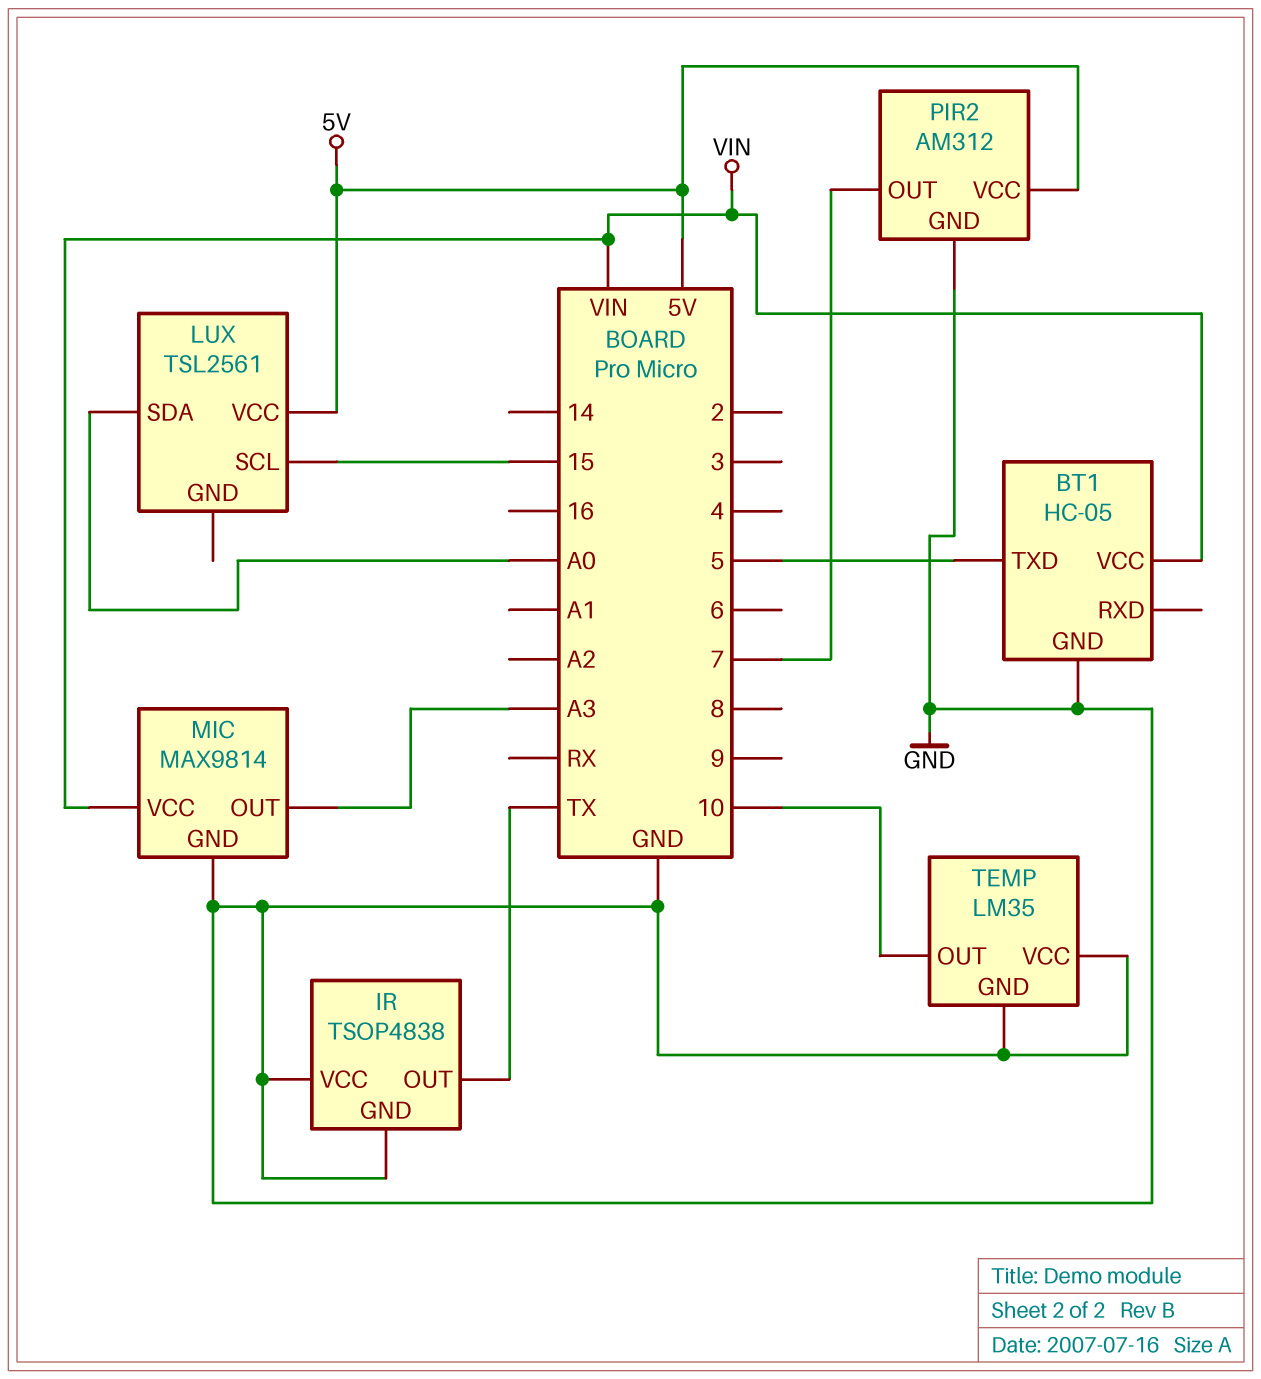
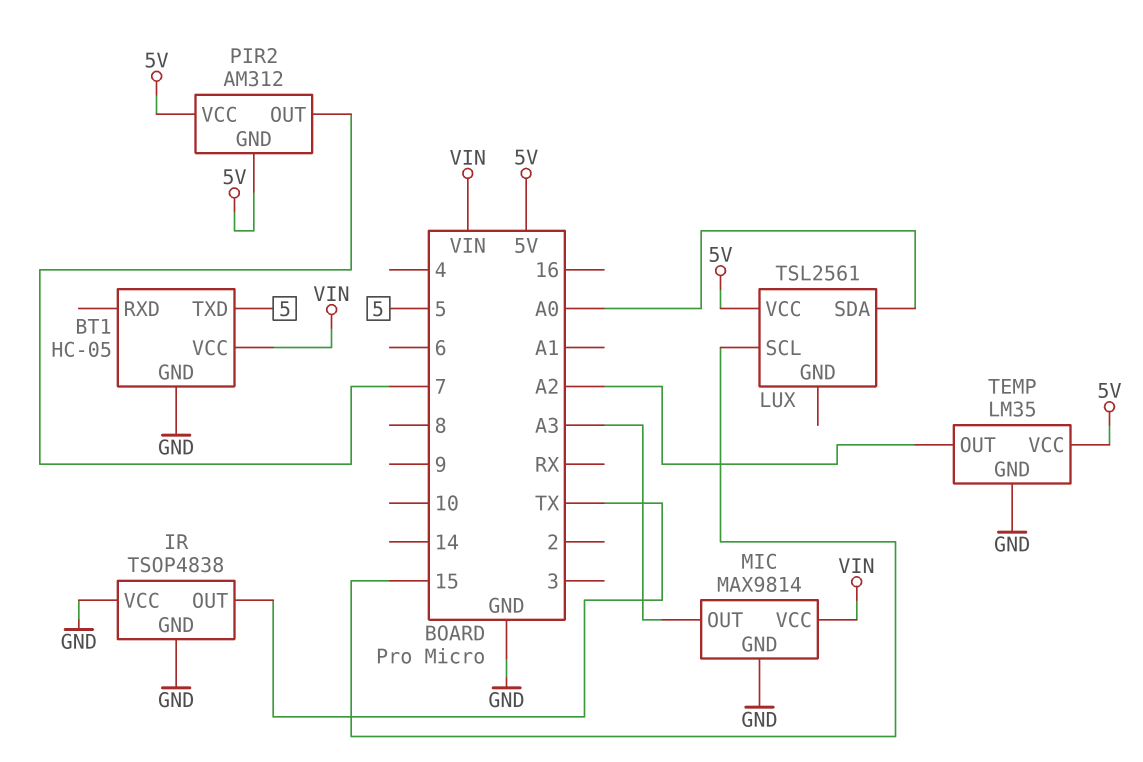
PIR2 pin GND: GND -> 5V
TEMP pin OUT: 10 -> A2
TEMP pin VCC: GND -> 5V

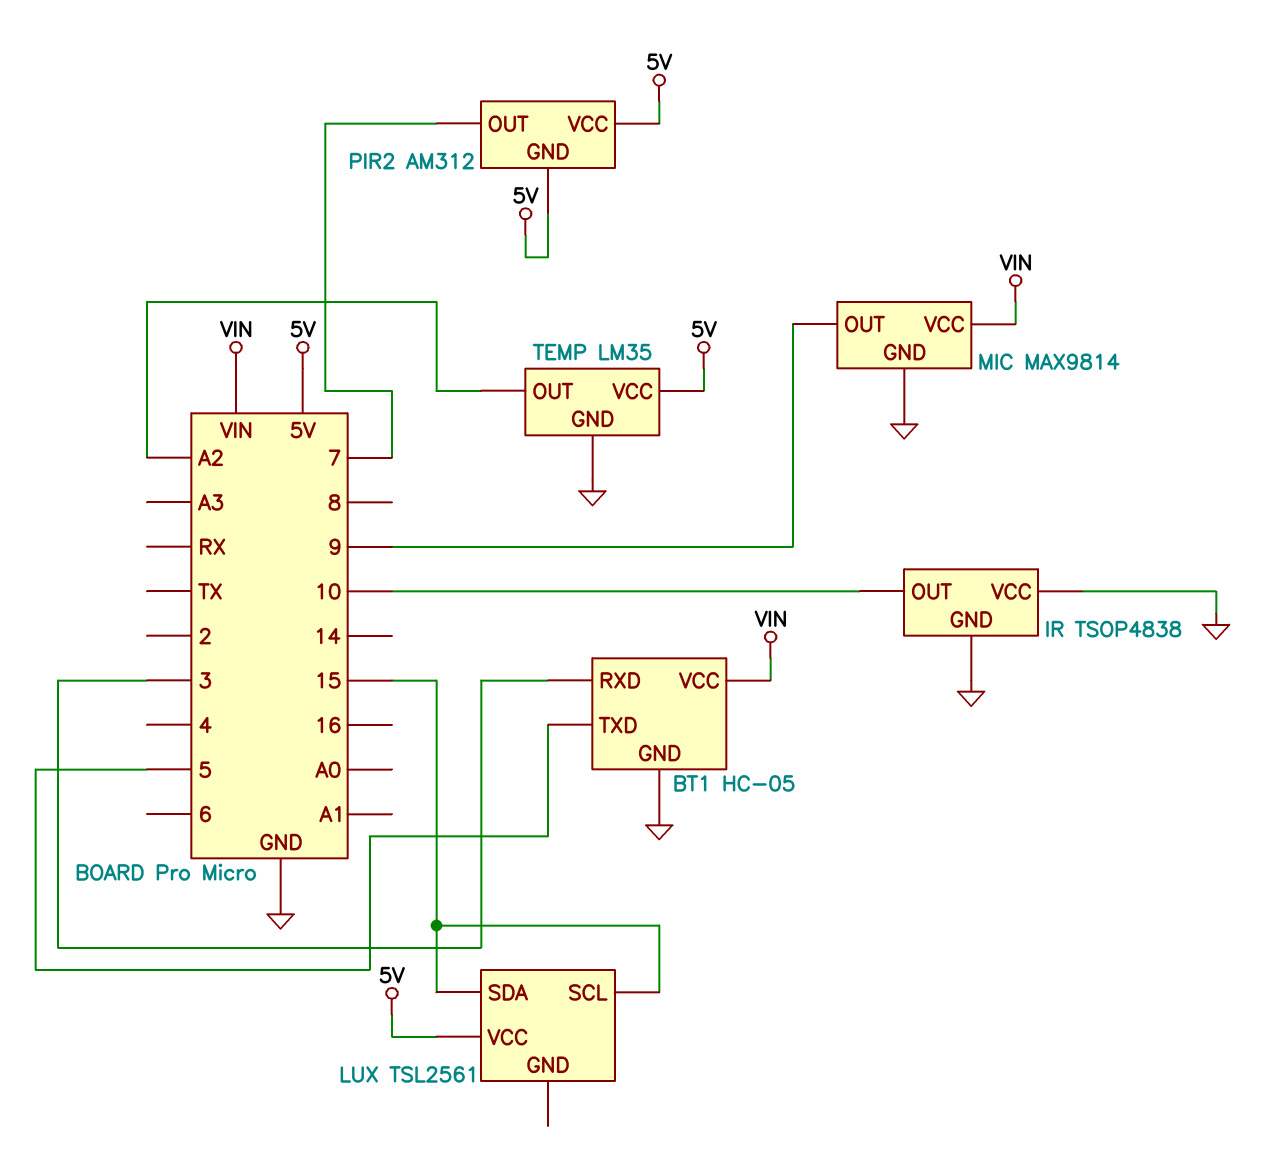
BT1 pin RXD: none -> 3
IR pin OUT: TX -> 10
LUX pin SDA: A0 -> 15
MIC pin OUT: A3 -> 9

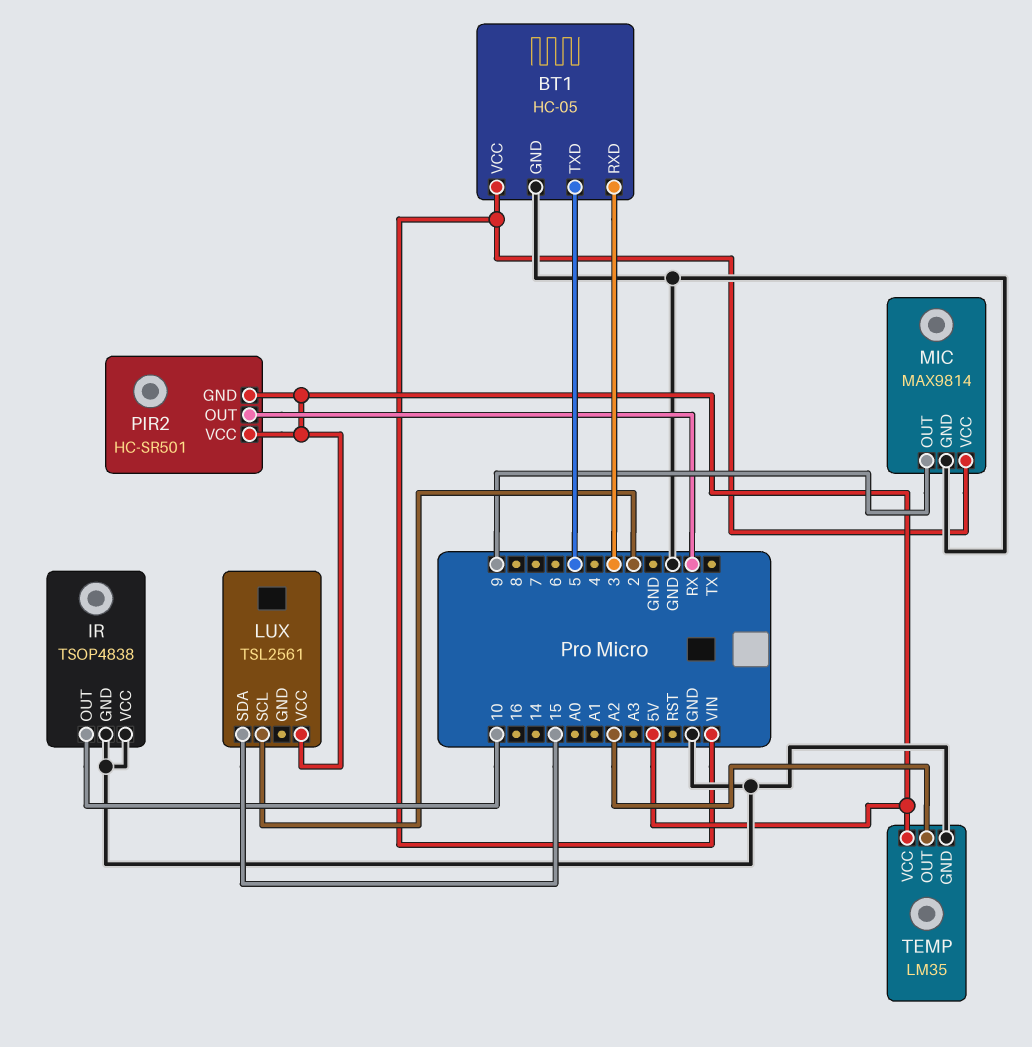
LUX pin SCL: 15 -> 2
PIR2: AM312 -> HC-SR501
PIR2 pin OUT: 7 -> RX

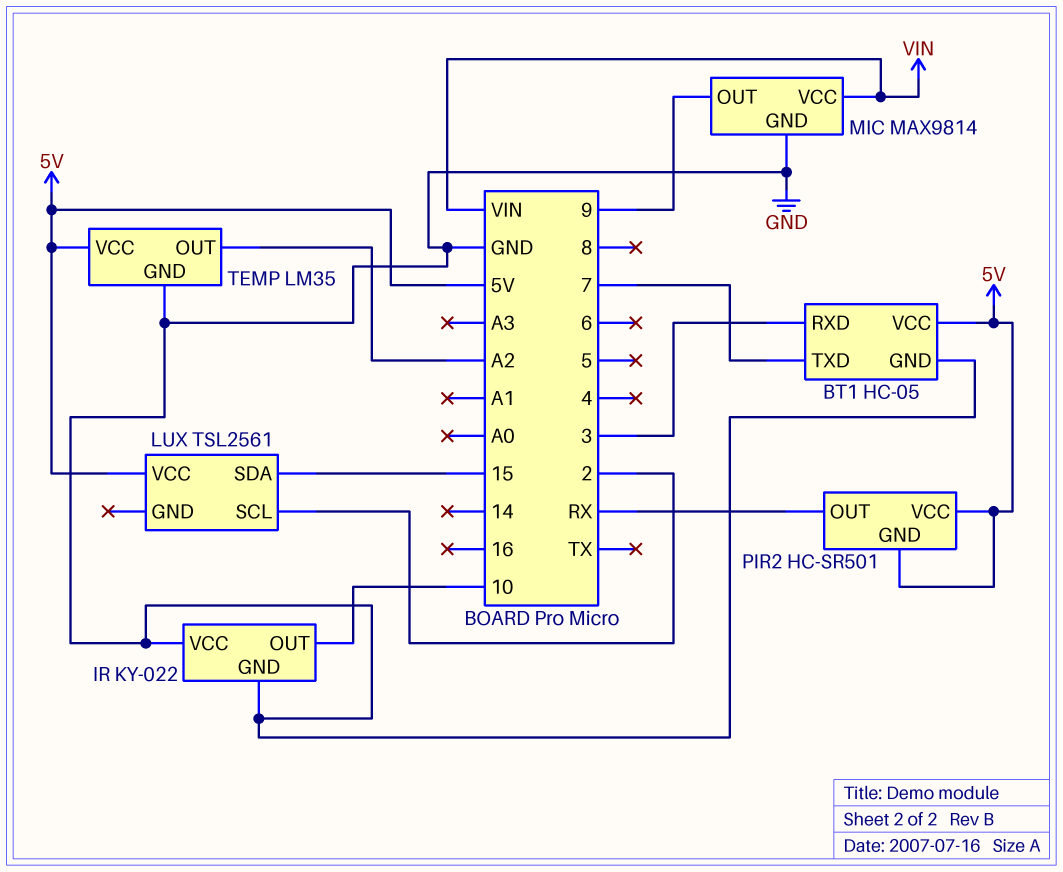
BT1 pin TXD: 5 -> 7
BT1 pin VCC: VIN -> 5V
IR: TSOP4838 -> KY-022

